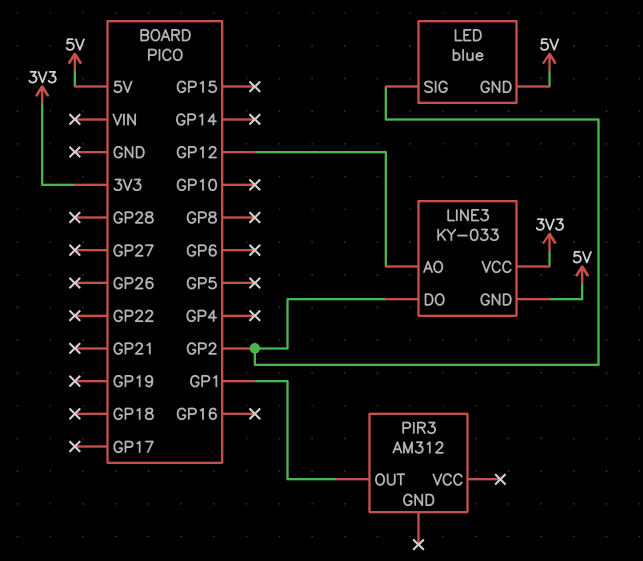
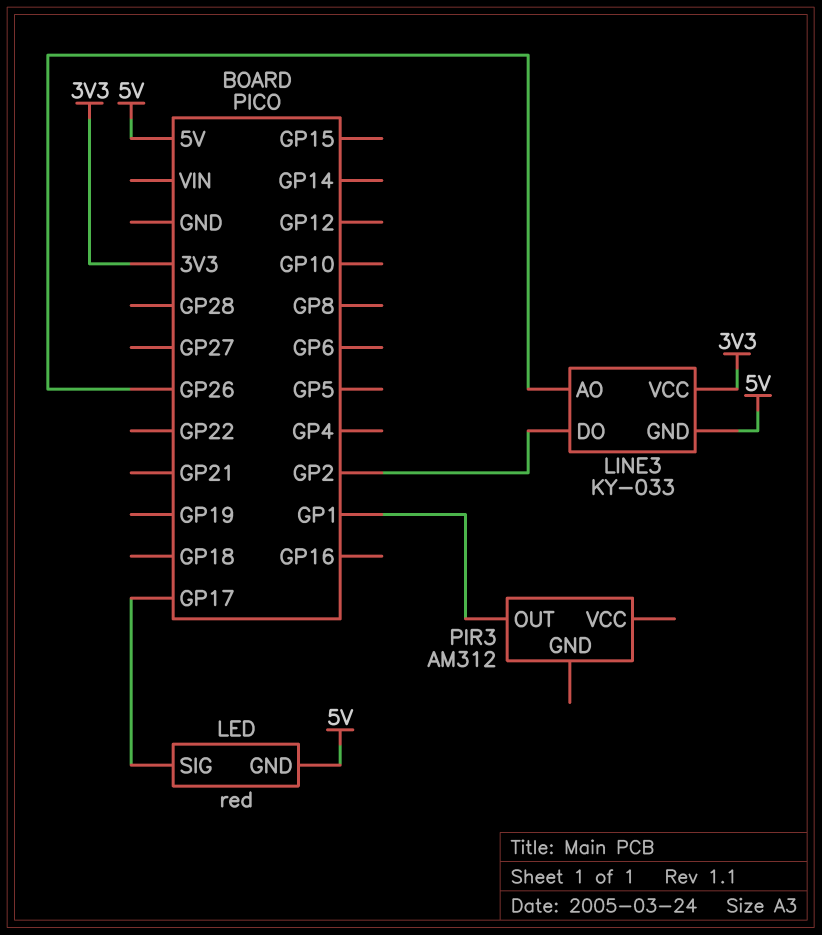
LED: blue -> red
LED pin SIG: GP2 -> GP17
LINE3 pin AO: GP12 -> GP26

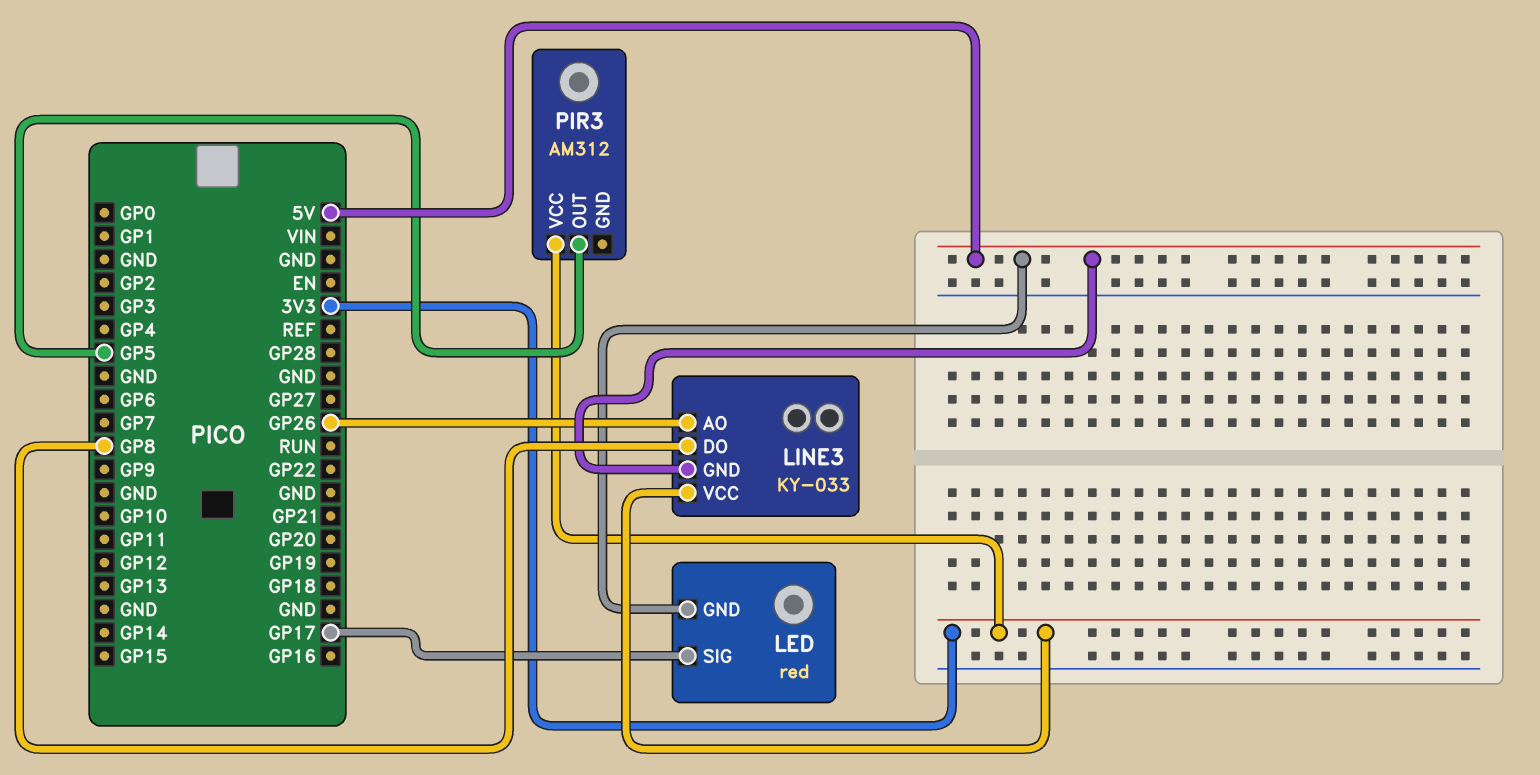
LINE3 pin DO: GP2 -> GP8
PIR3 pin OUT: GP1 -> GP5
PIR3 pin VCC: none -> 3V3

